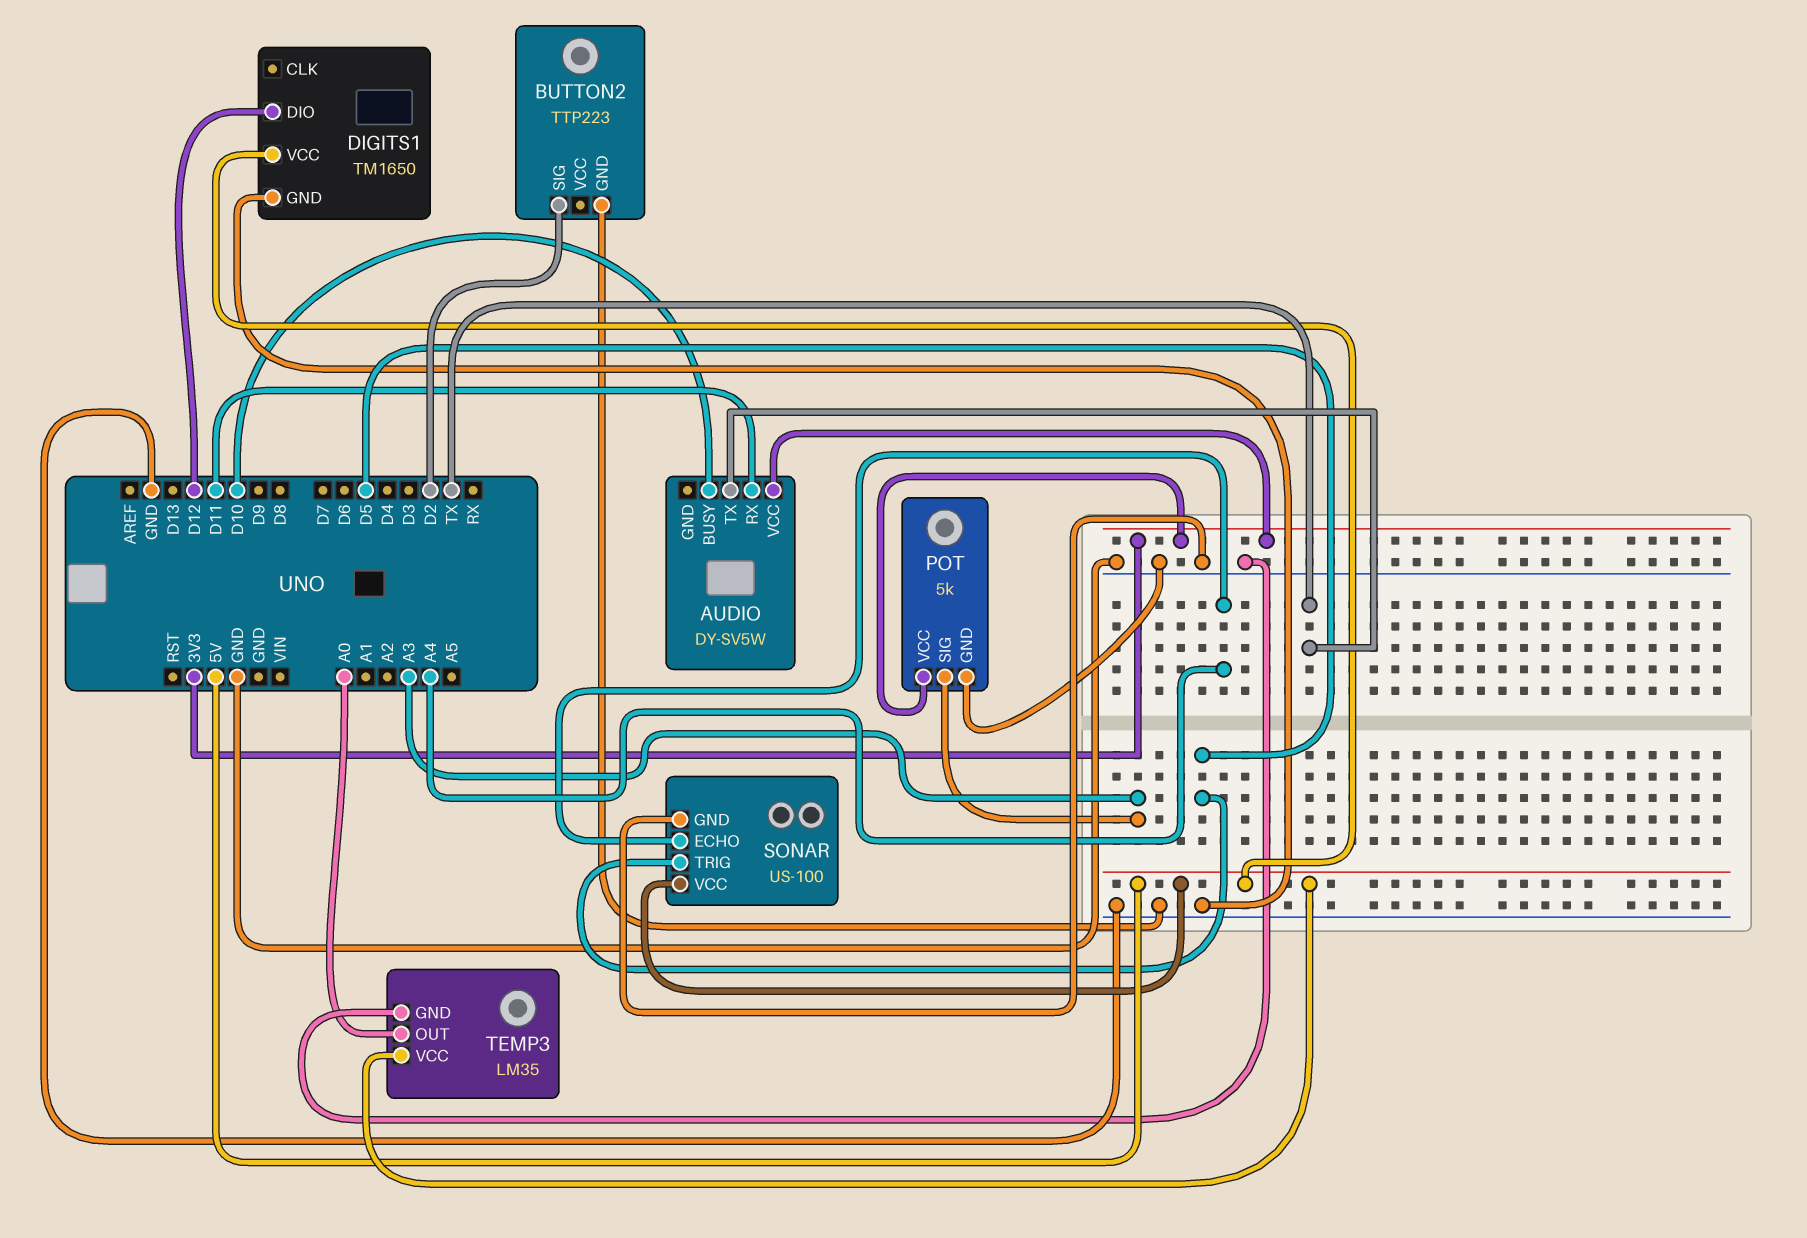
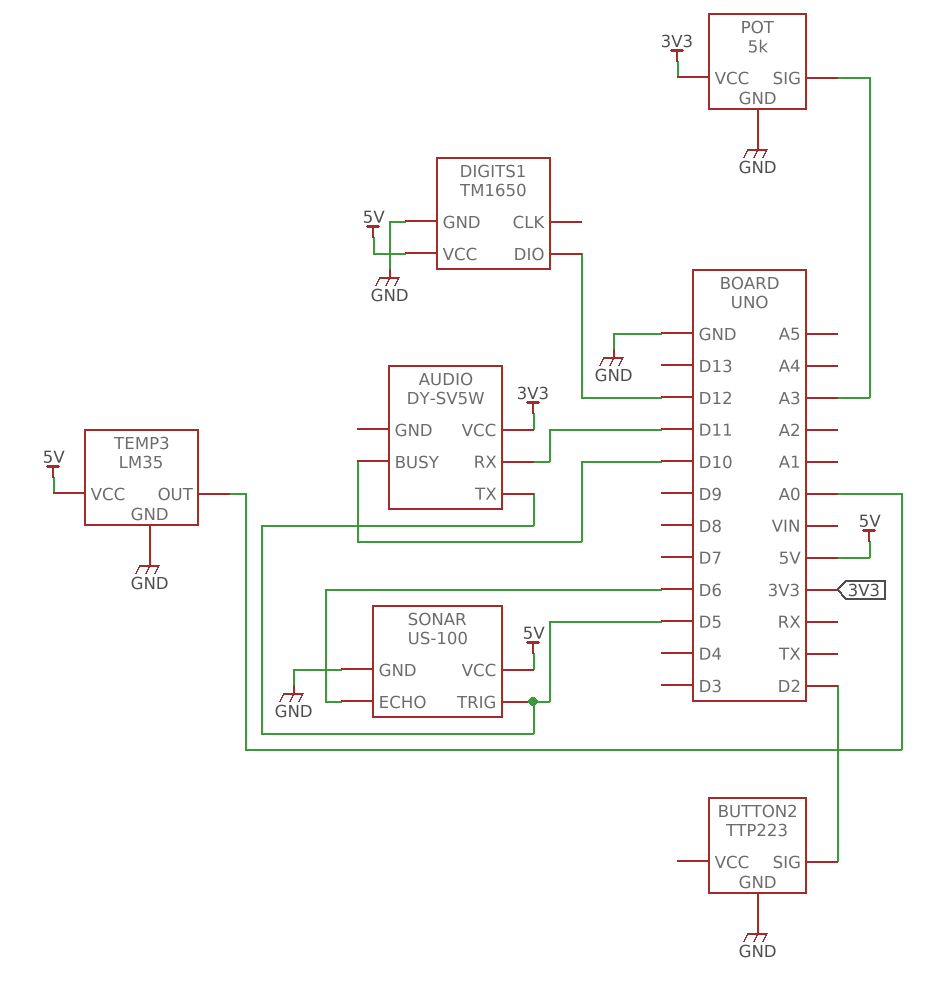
AUDIO pin TX: TX -> D5
SONAR pin ECHO: A4 -> D6

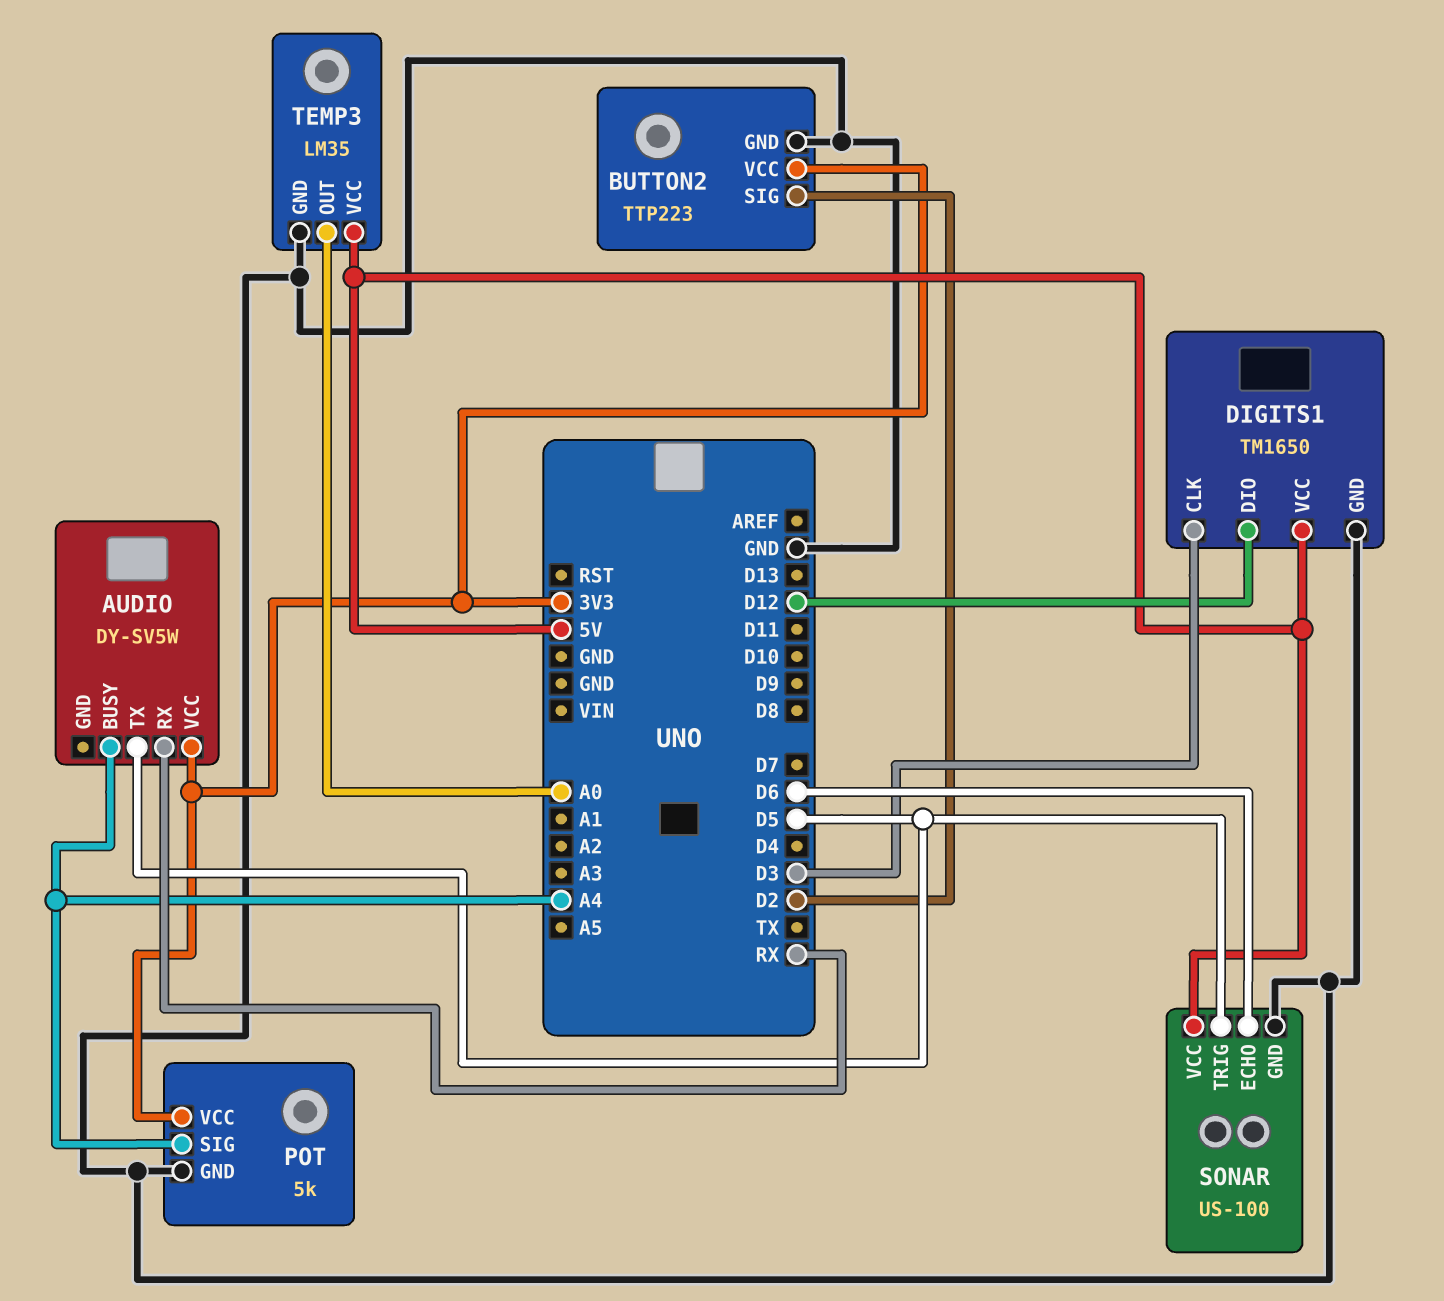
AUDIO pin BUSY: D10 -> A4
AUDIO pin RX: D11 -> RX
BUTTON2 pin VCC: none -> 3V3
DIGITS1 pin CLK: none -> D3
POT pin SIG: A3 -> A4

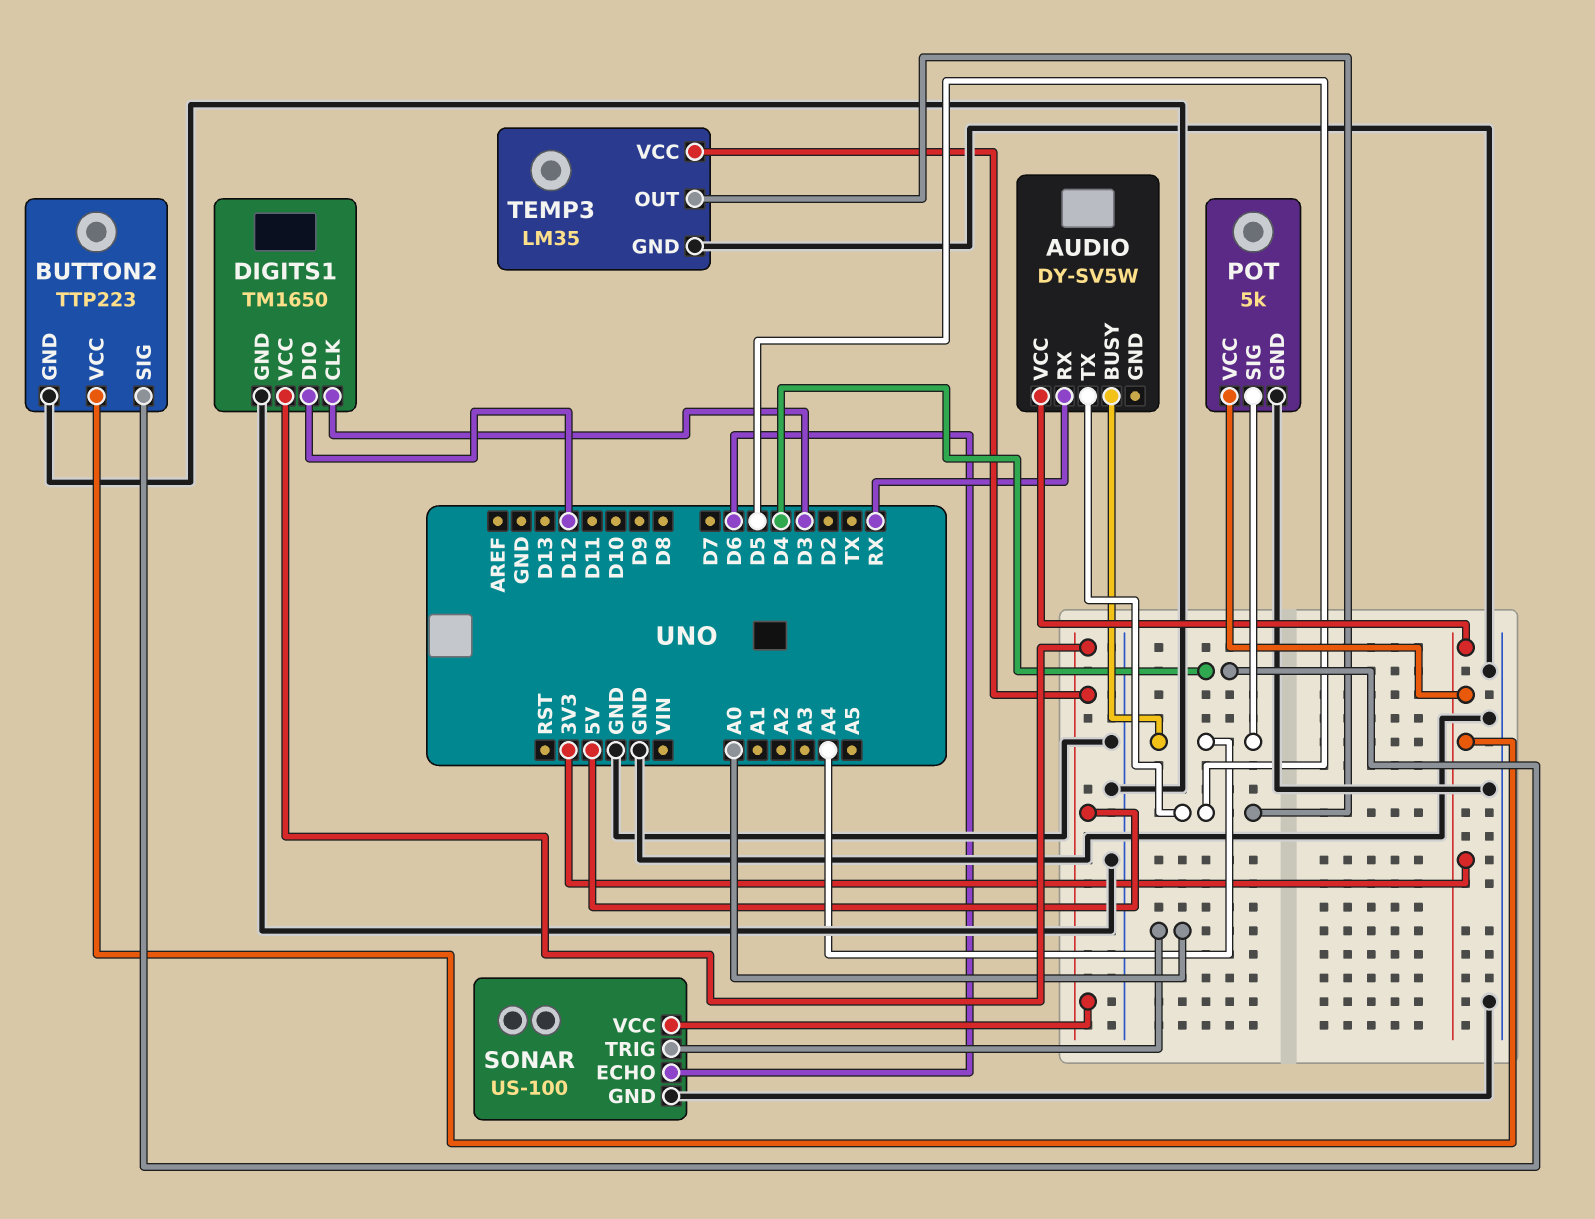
BUTTON2 pin SIG: D2 -> D4
SONAR pin TRIG: D5 -> A0
TEMP3 pin OUT: A0 -> D5

